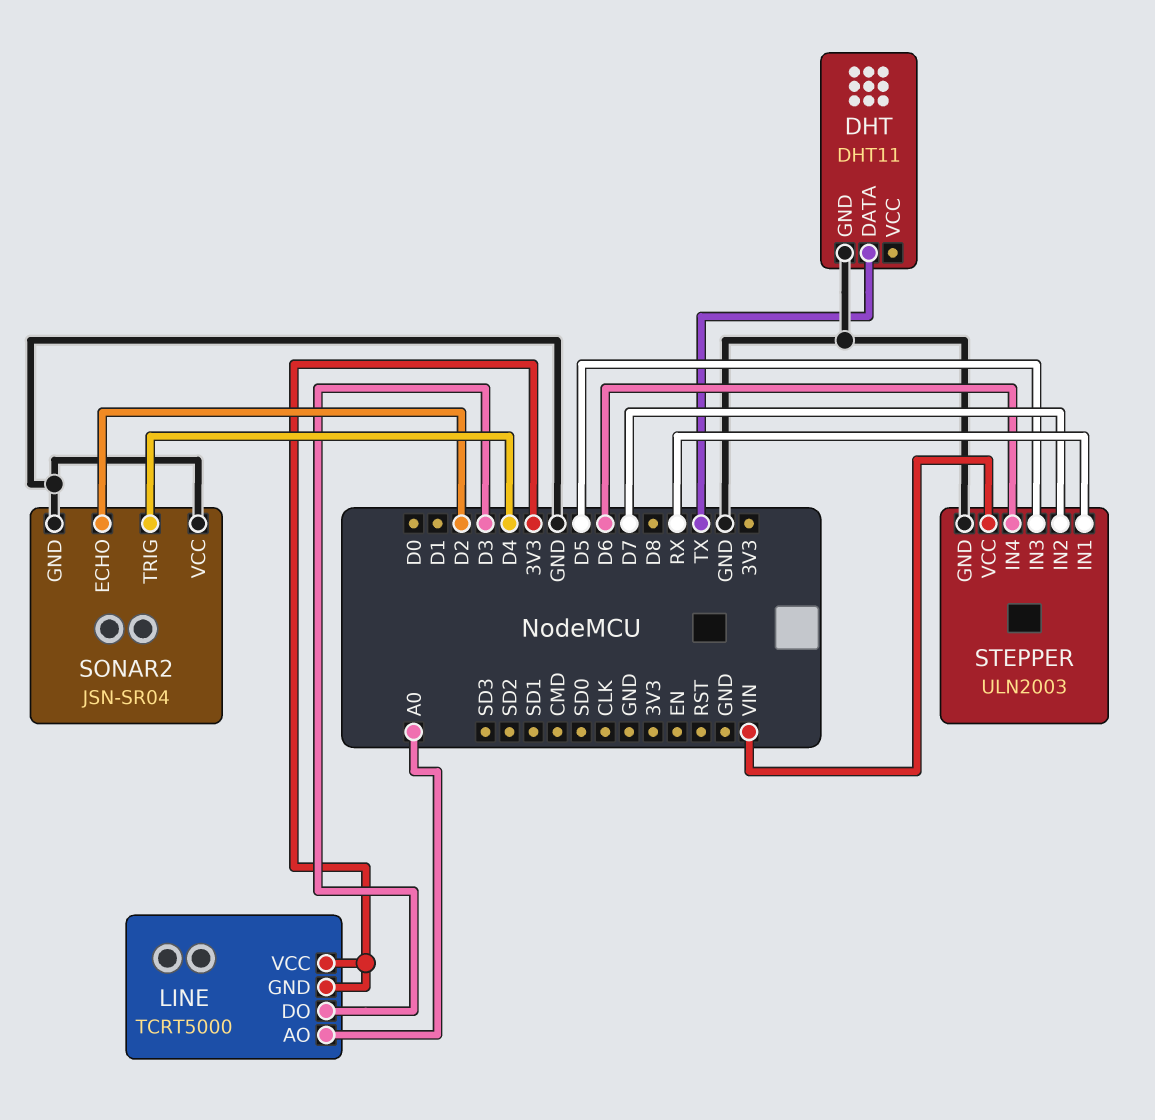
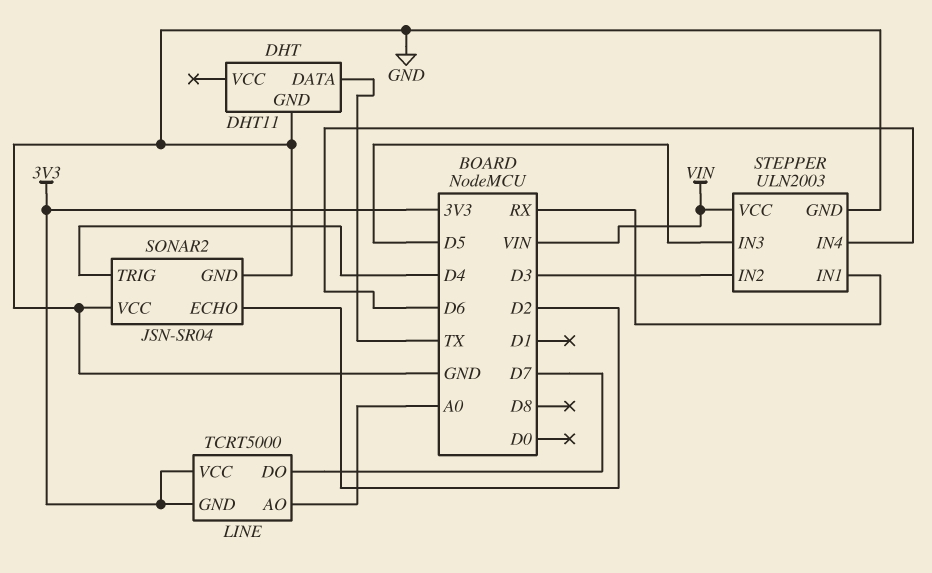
LINE pin DO: D3 -> D7
STEPPER pin IN2: D7 -> D3

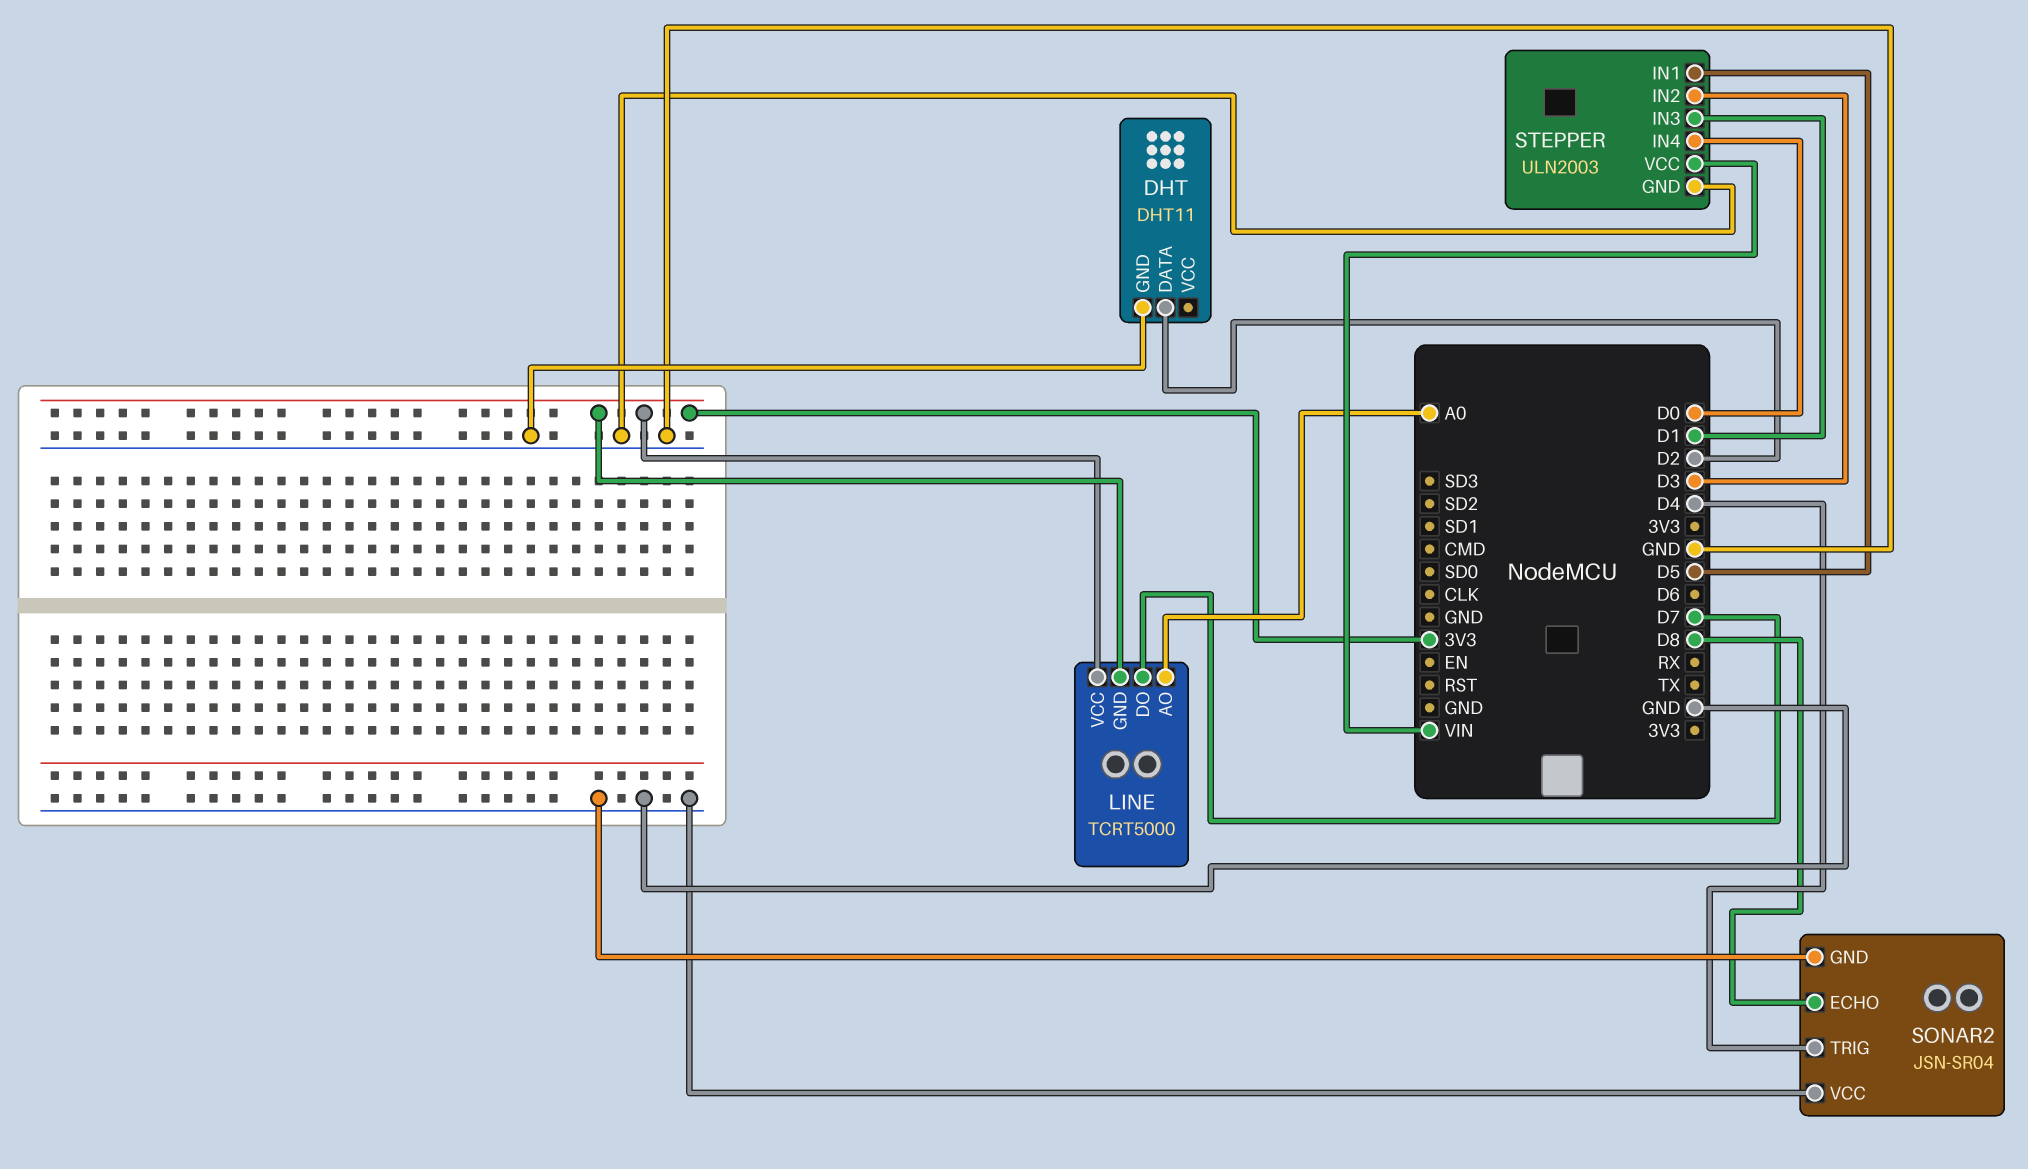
DHT pin DATA: TX -> D2
SONAR2 pin ECHO: D2 -> D8
STEPPER pin IN1: RX -> D5
STEPPER pin IN3: D5 -> D1
STEPPER pin IN4: D6 -> D0

